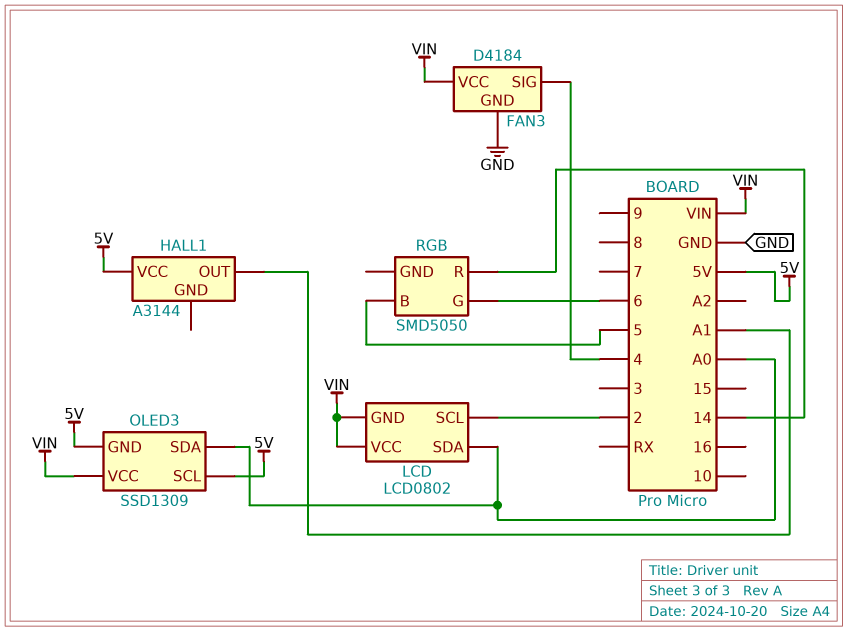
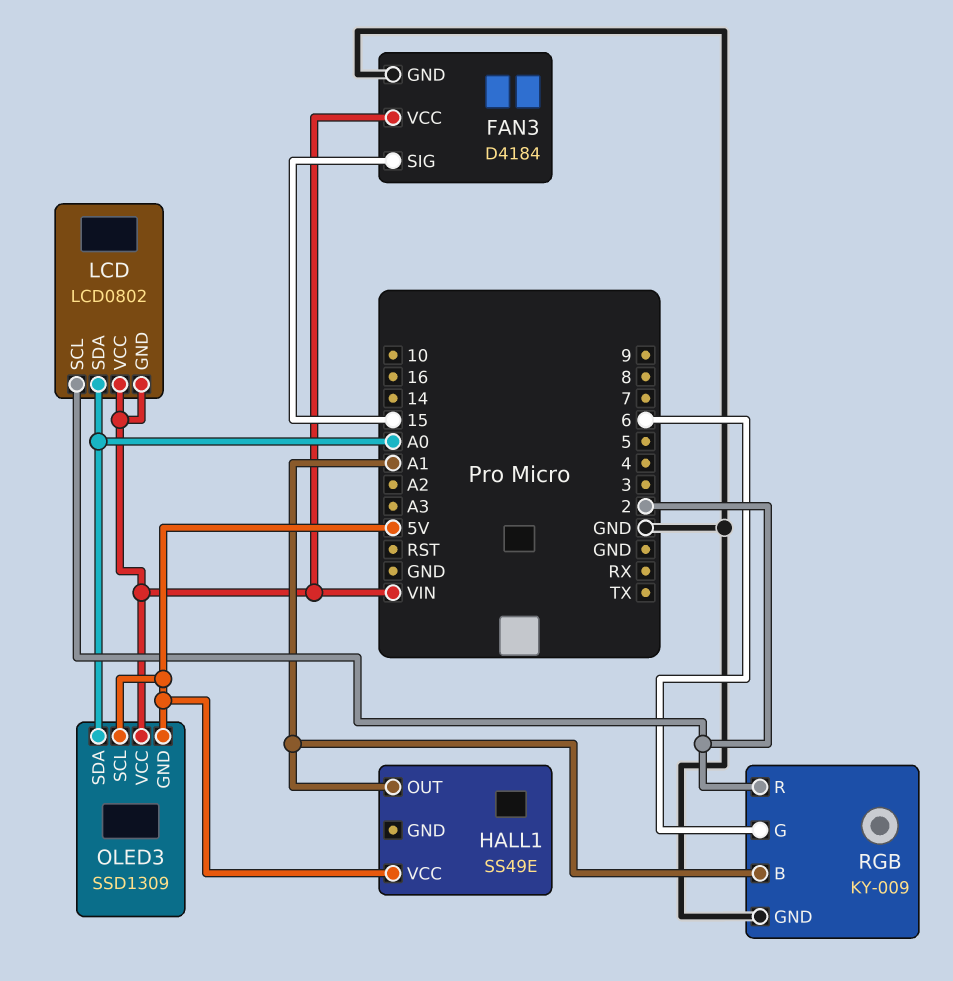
FAN3 pin SIG: 4 -> 15
HALL1: A3144 -> SS49E
RGB: SMD5050 -> KY-009
RGB pin B: 5 -> A1
RGB pin GND: none -> GND
RGB pin R: 14 -> 2

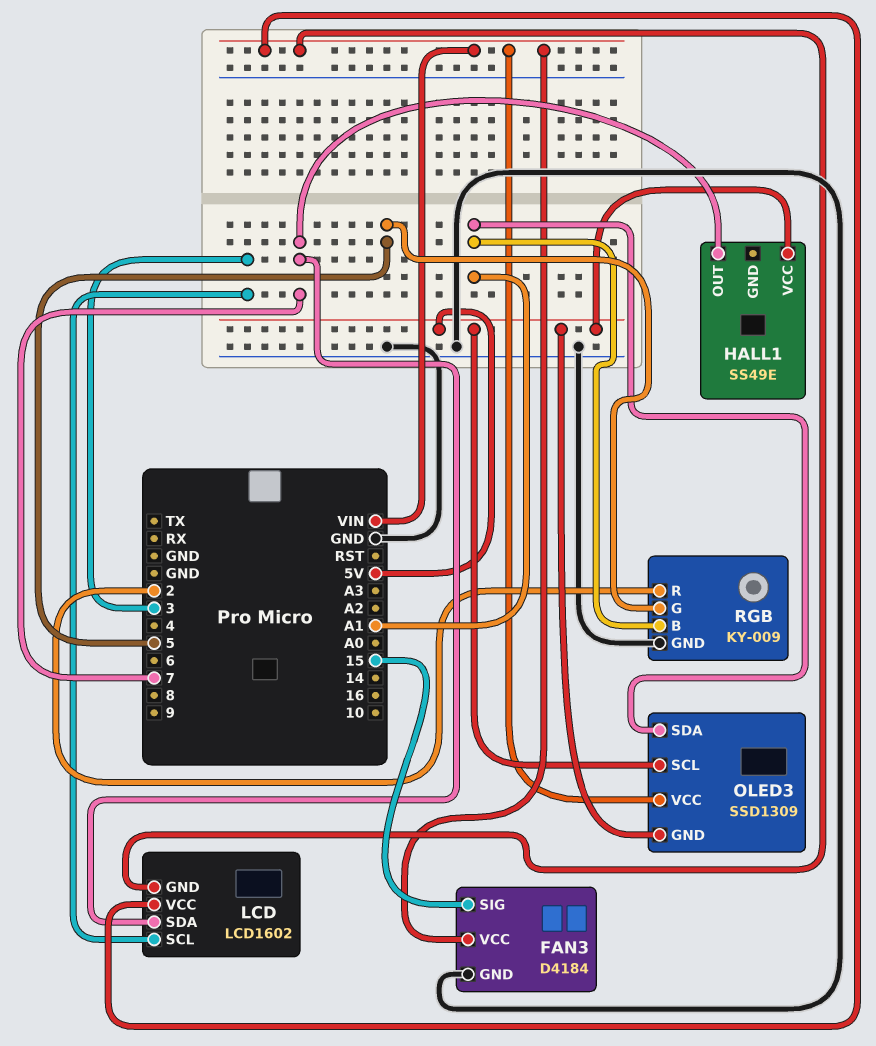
HALL1 pin OUT: A1 -> 7
LCD: LCD0802 -> LCD1602
LCD pin SCL: 2 -> 3
LCD pin SDA: A0 -> 7
OLED3 pin SDA: A0 -> A1
RGB pin G: 6 -> 5

